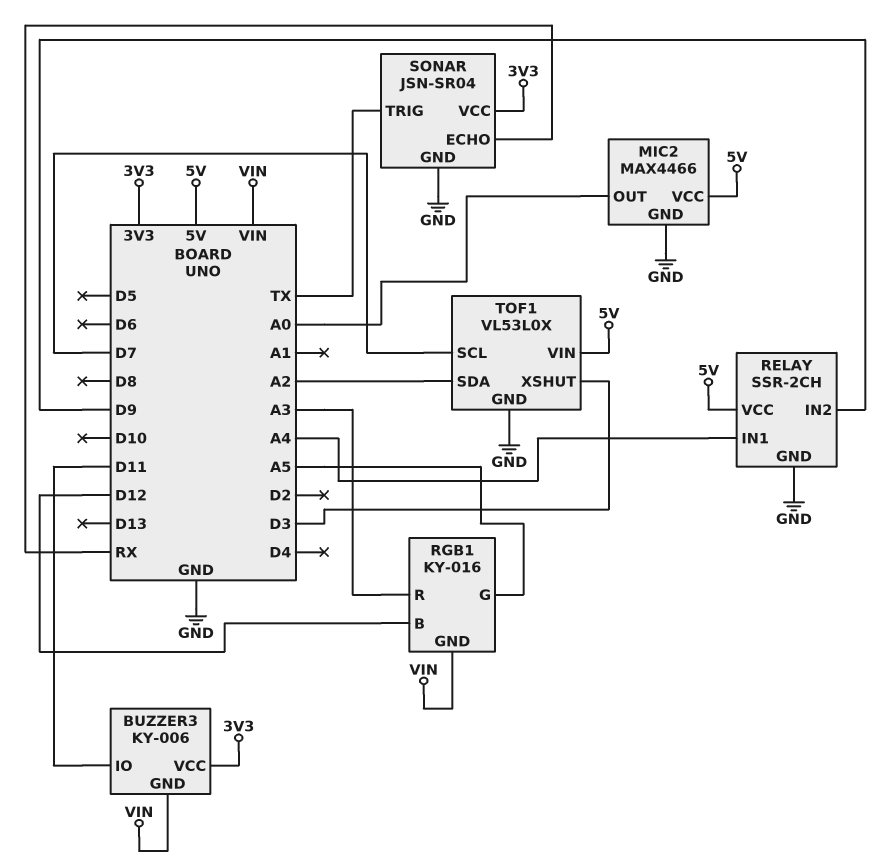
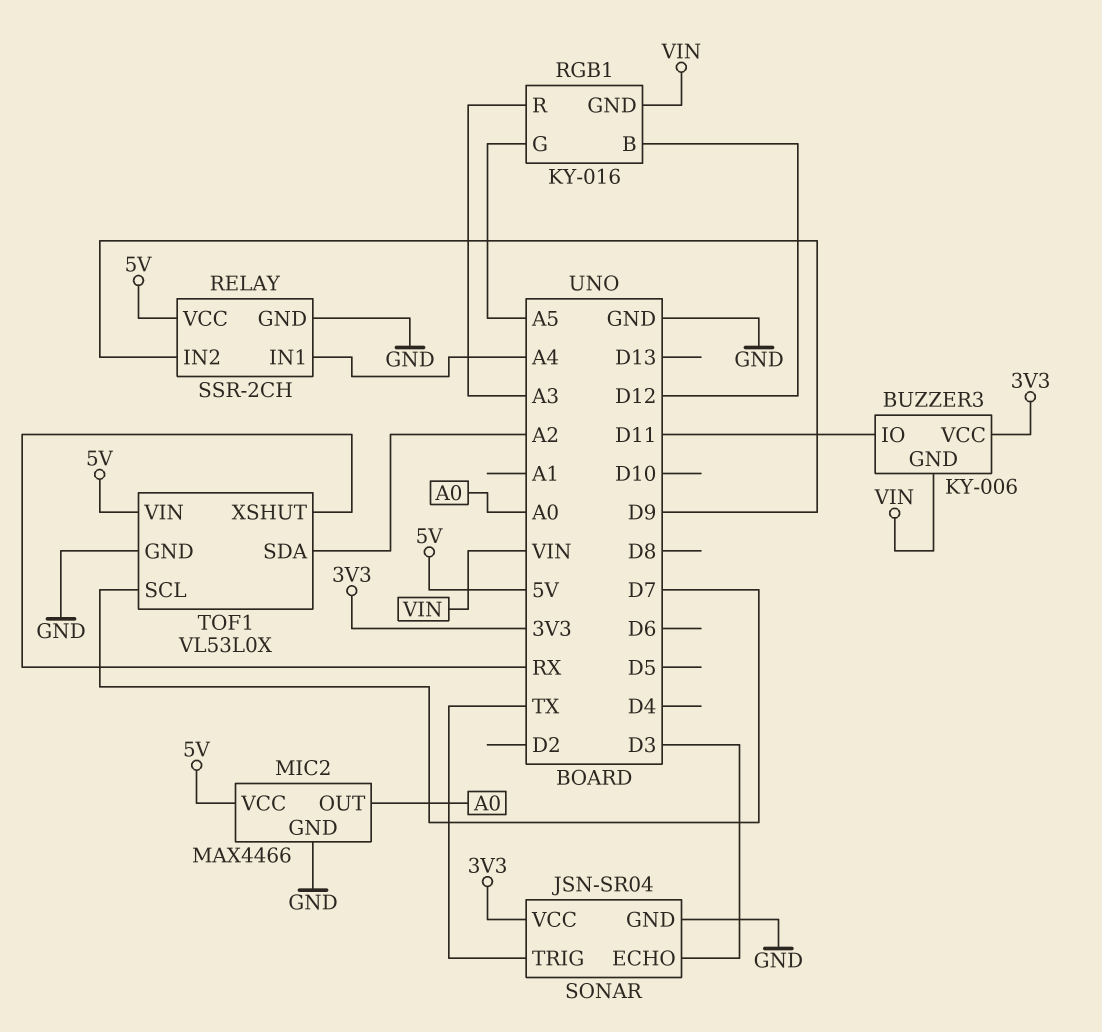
SONAR pin ECHO: RX -> D3
TOF1 pin XSHUT: D3 -> RX

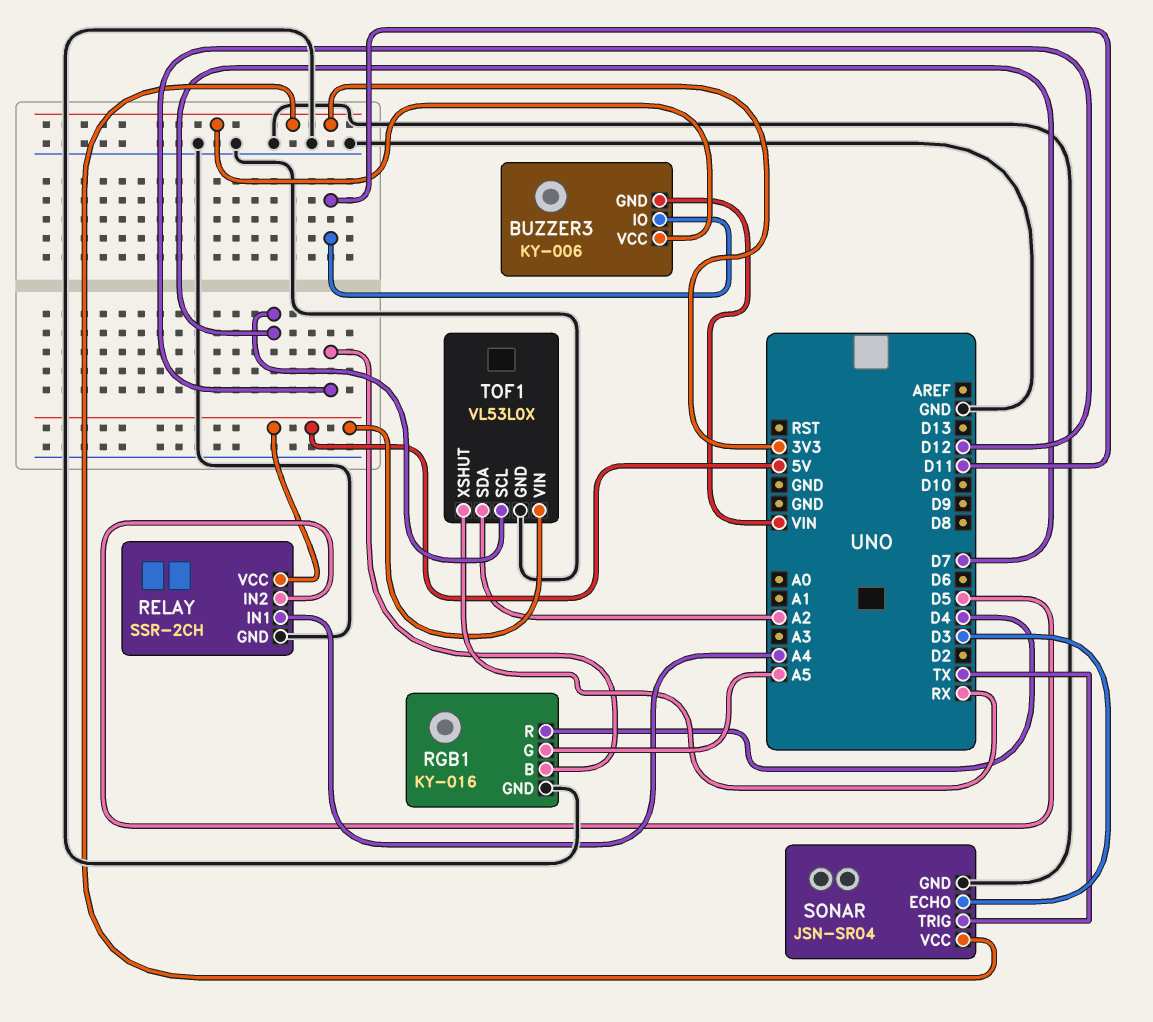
MIC2: MAX4466 -> none
MIC2 pin GND: GND -> none
MIC2 pin OUT: A0 -> none
MIC2 pin VCC: 5V -> none
RELAY pin IN2: D9 -> D5
RGB1 pin GND: VIN -> GND
RGB1 pin R: A3 -> D4

